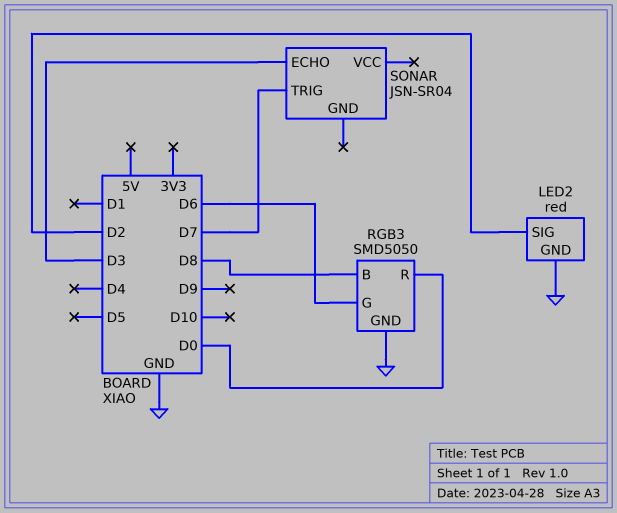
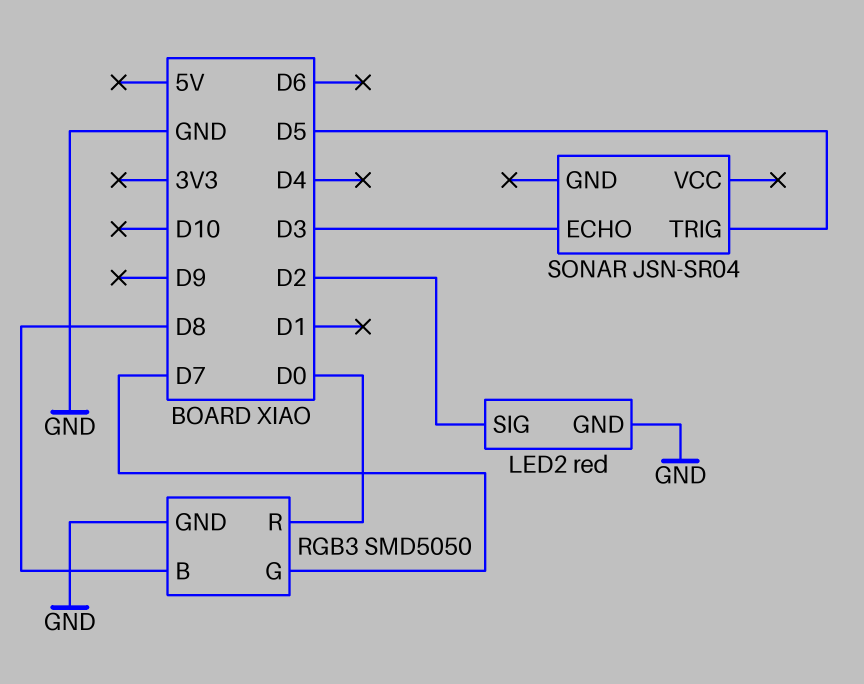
RGB3 pin G: D6 -> D7
SONAR pin TRIG: D7 -> D5

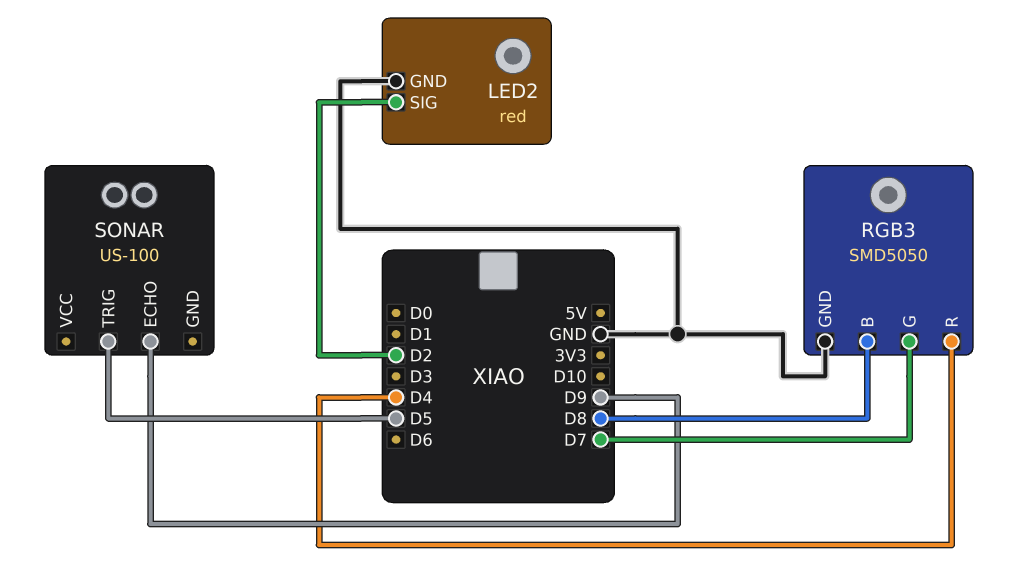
RGB3 pin R: D0 -> D4
SONAR: JSN-SR04 -> US-100
SONAR pin ECHO: D3 -> D9

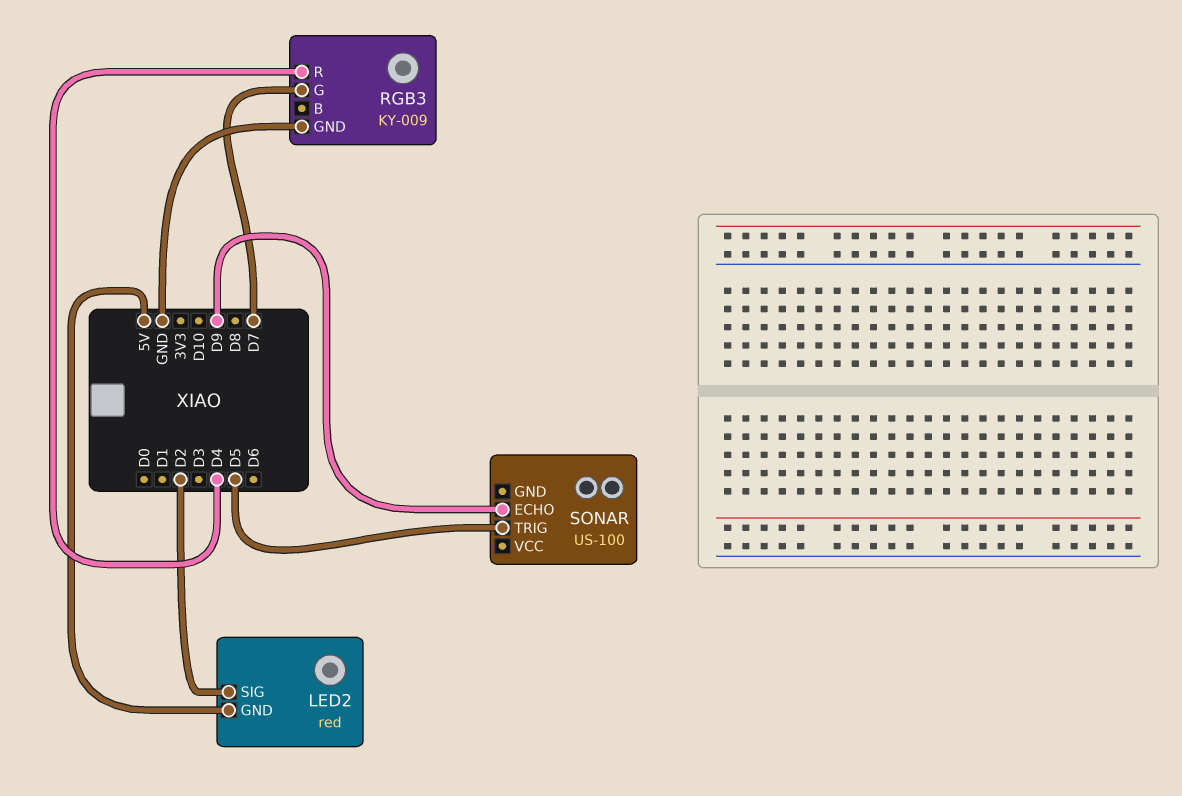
LED2 pin GND: GND -> 5V
RGB3: SMD5050 -> KY-009
RGB3 pin B: D8 -> none

